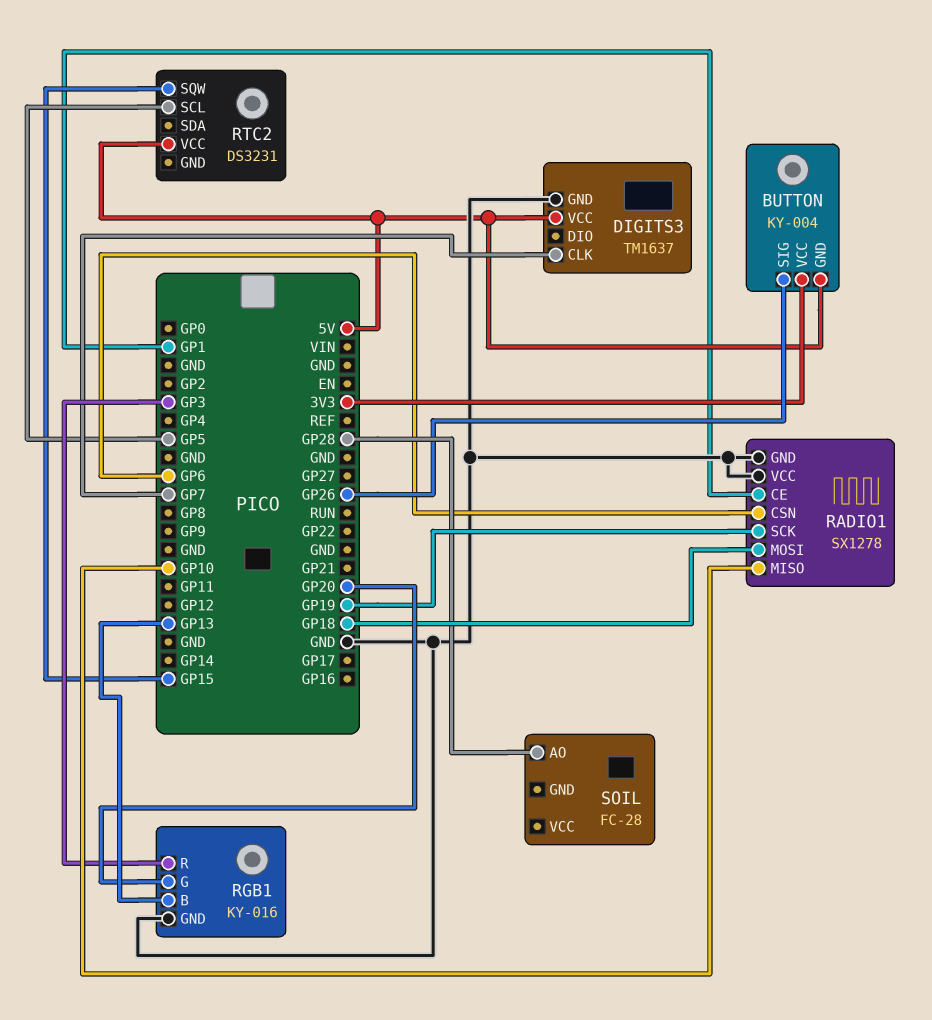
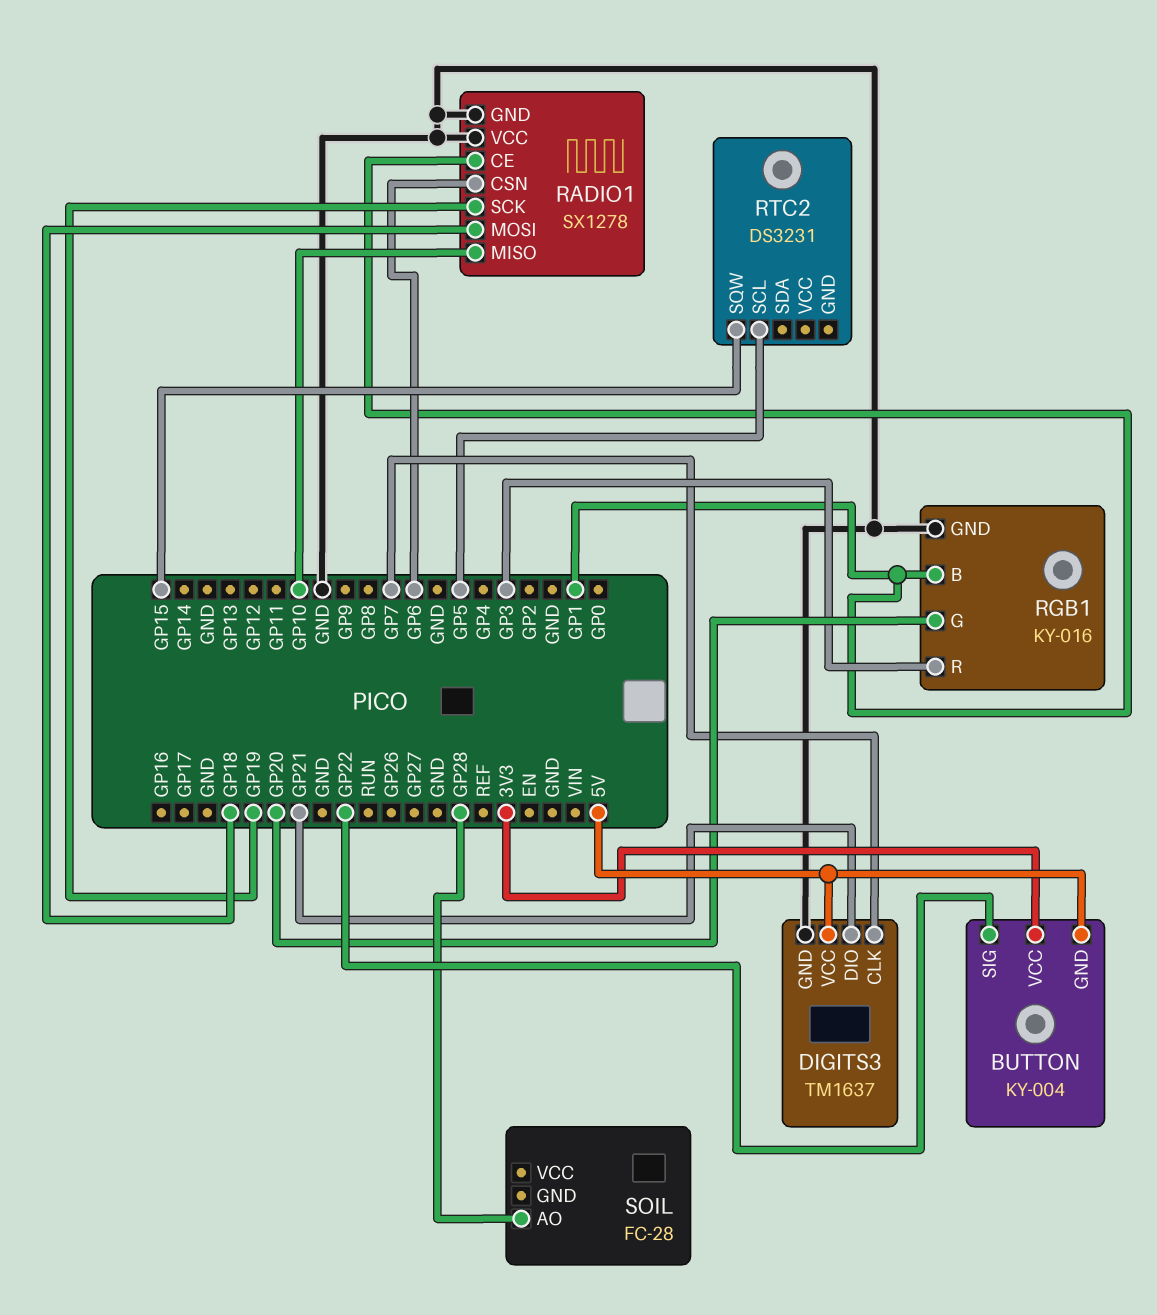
BUTTON pin SIG: GP26 -> GP22
DIGITS3 pin DIO: none -> GP21
RGB1 pin B: GP13 -> GP1
RTC2 pin VCC: 5V -> none

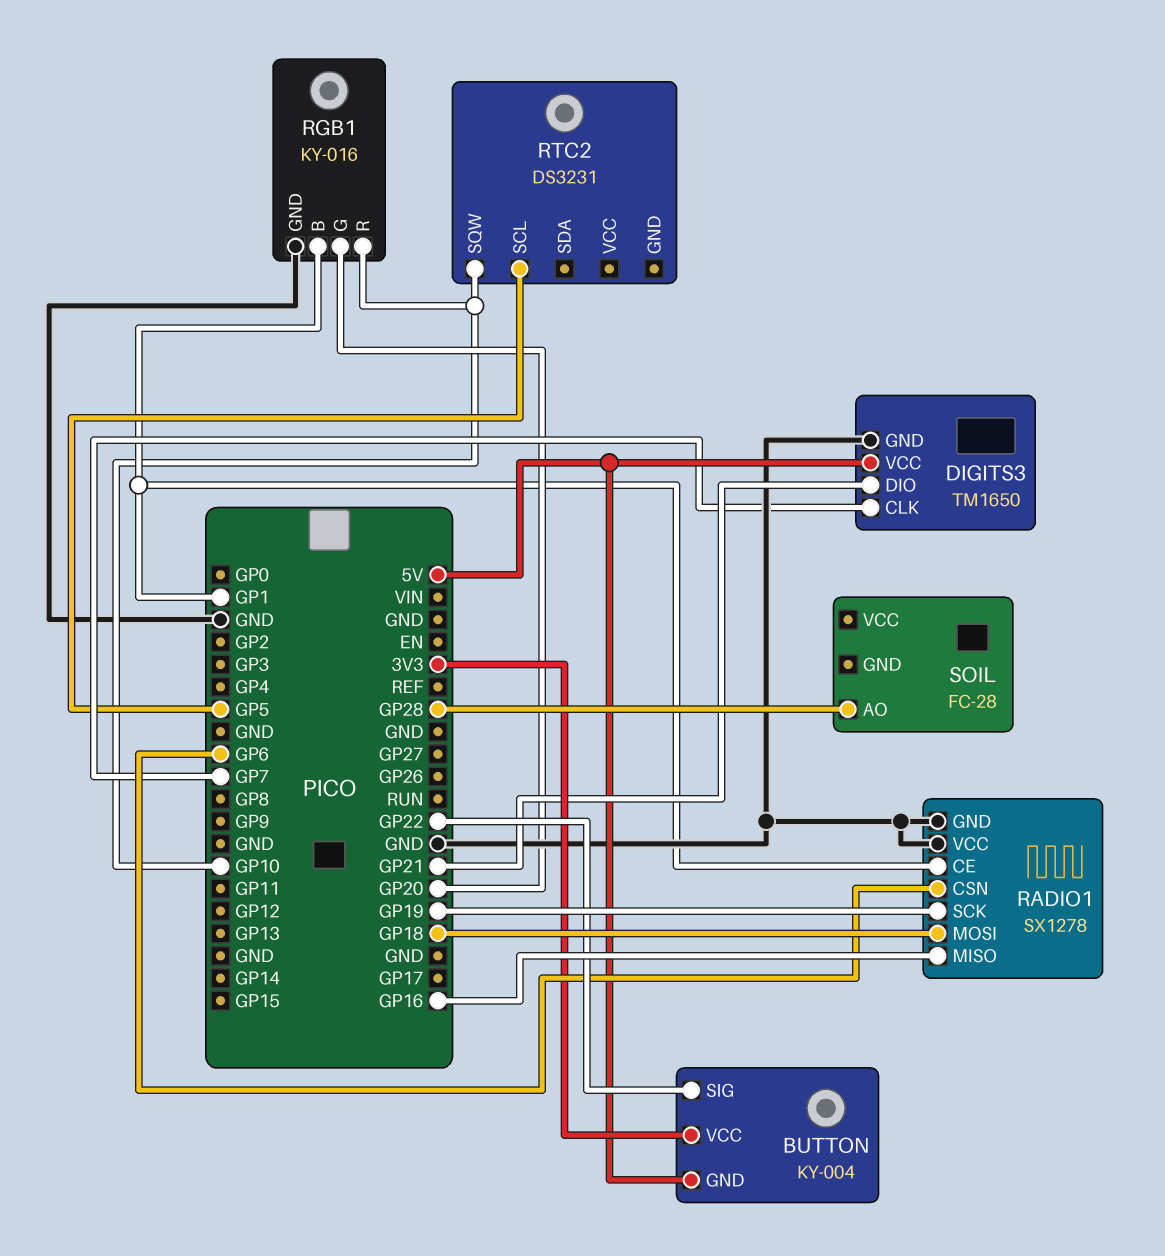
DIGITS3: TM1637 -> TM1650
RADIO1 pin MISO: GP10 -> GP16
RGB1 pin R: GP3 -> GP10
RTC2 pin SQW: GP15 -> GP10

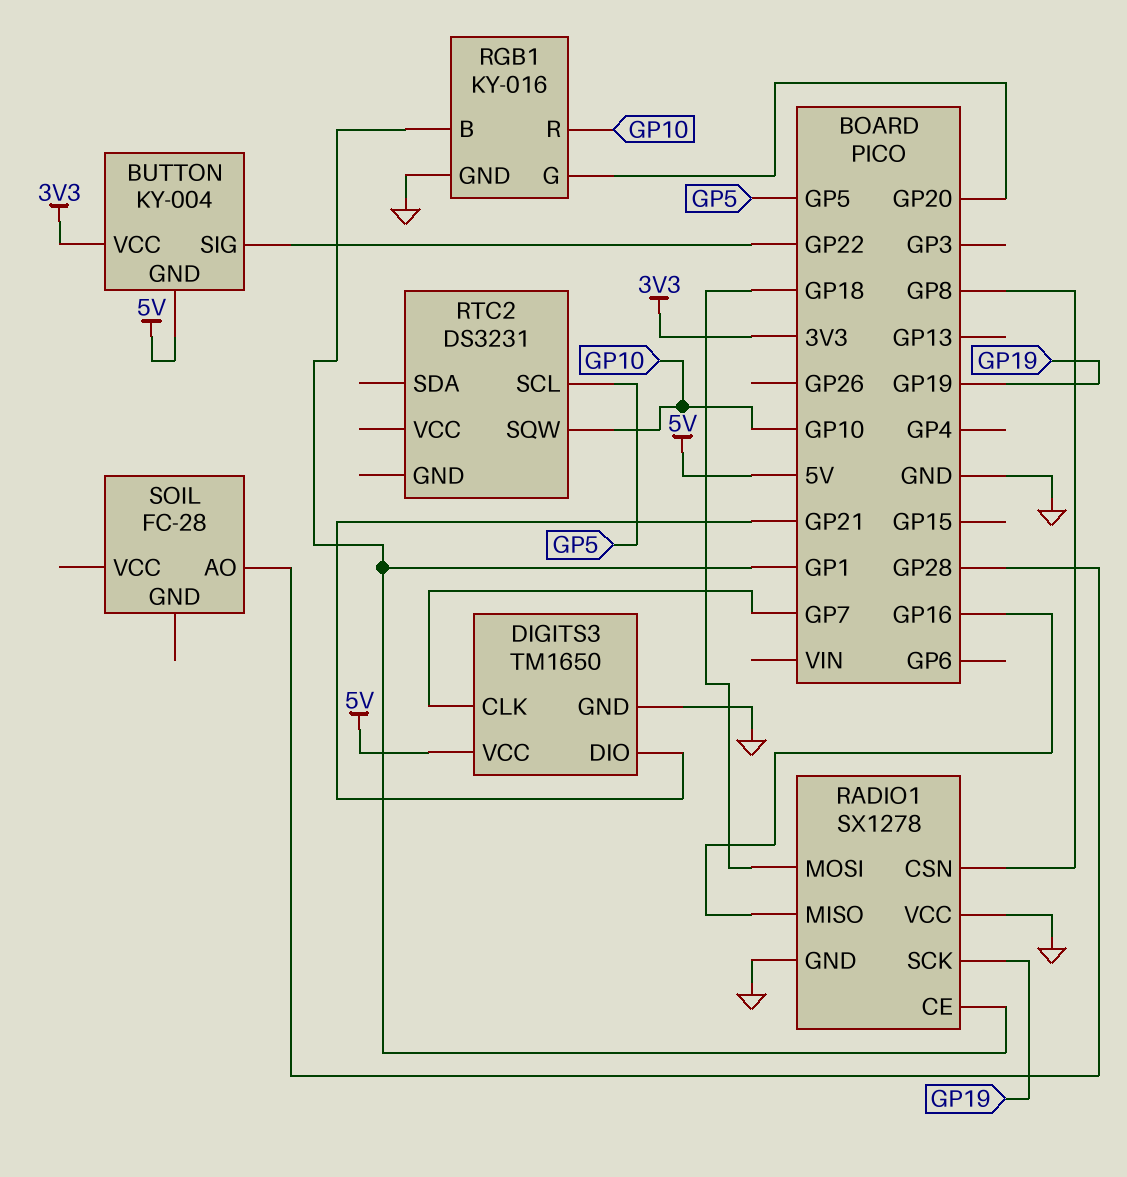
RADIO1 pin CSN: GP6 -> GP8

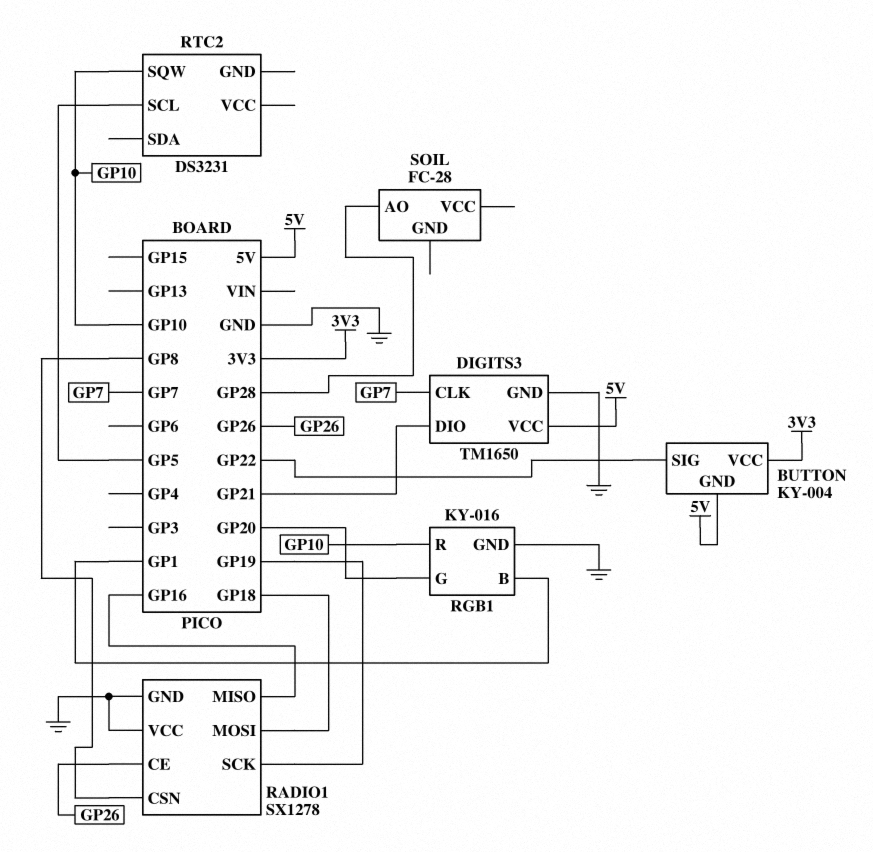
RADIO1 pin CE: GP1 -> GP26

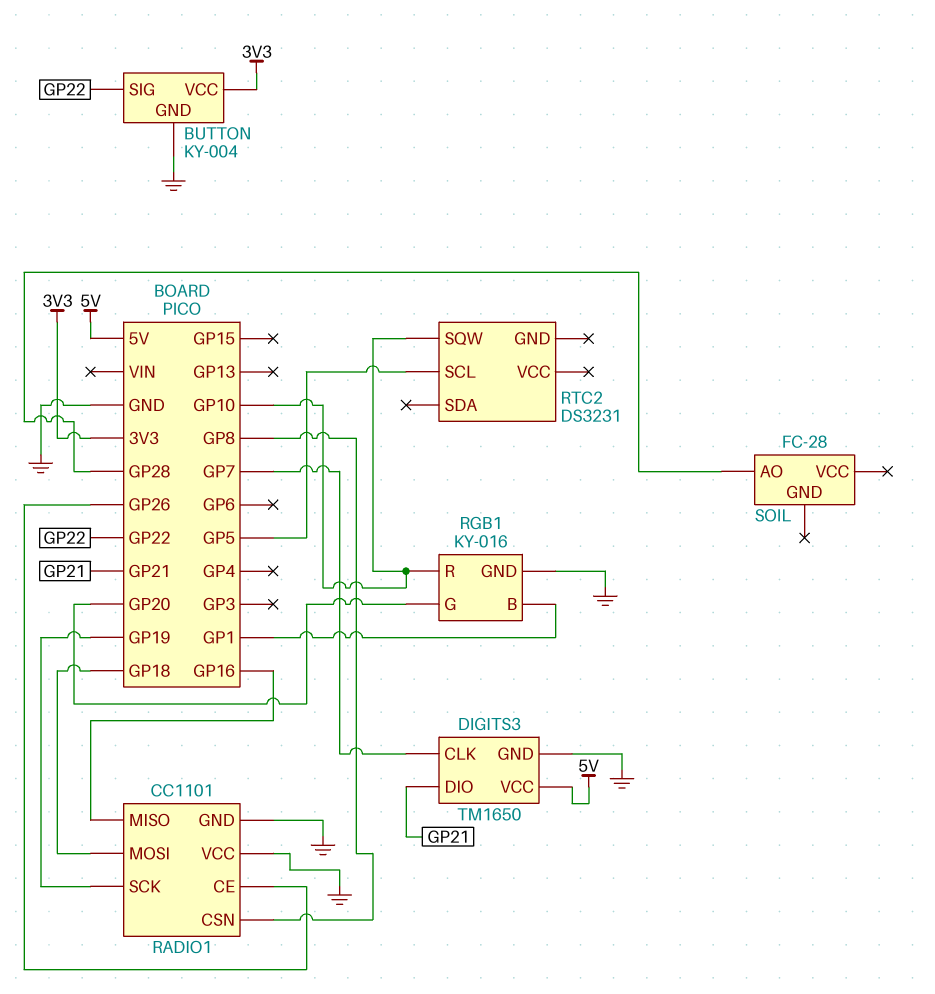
BUTTON pin GND: 5V -> GND
RADIO1: SX1278 -> CC1101

